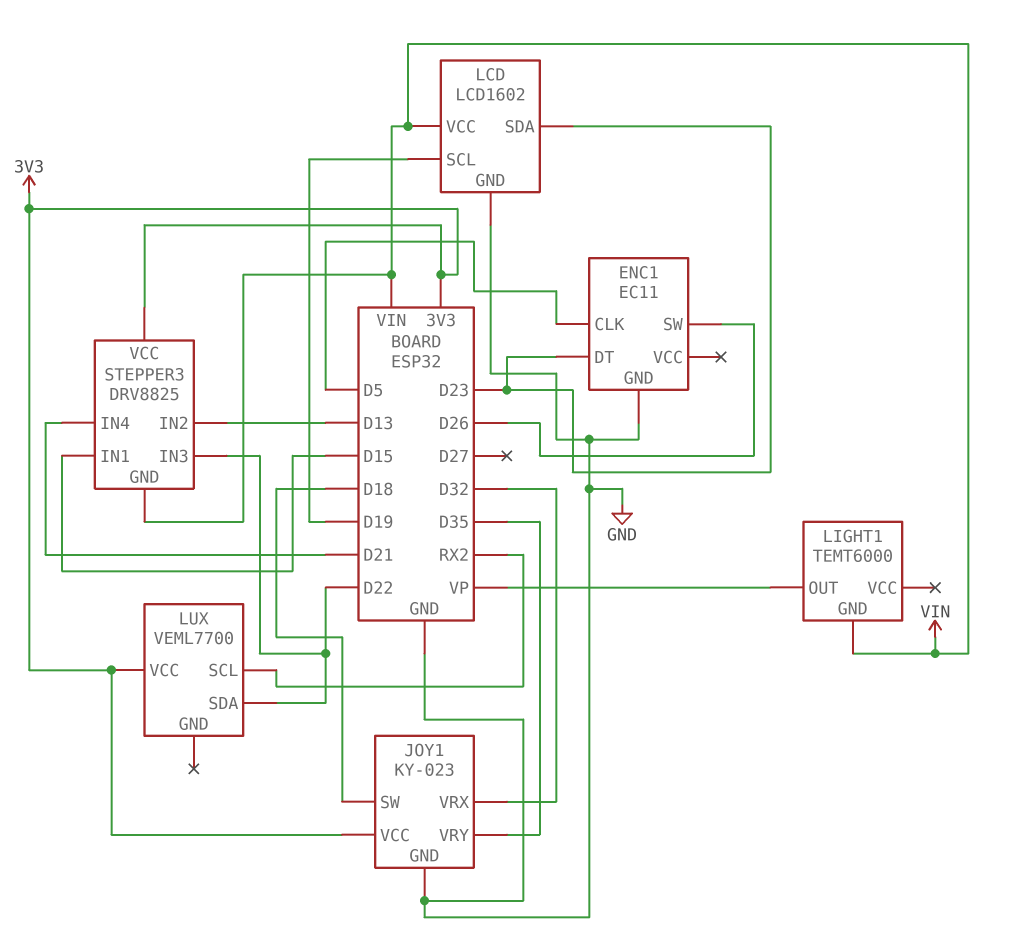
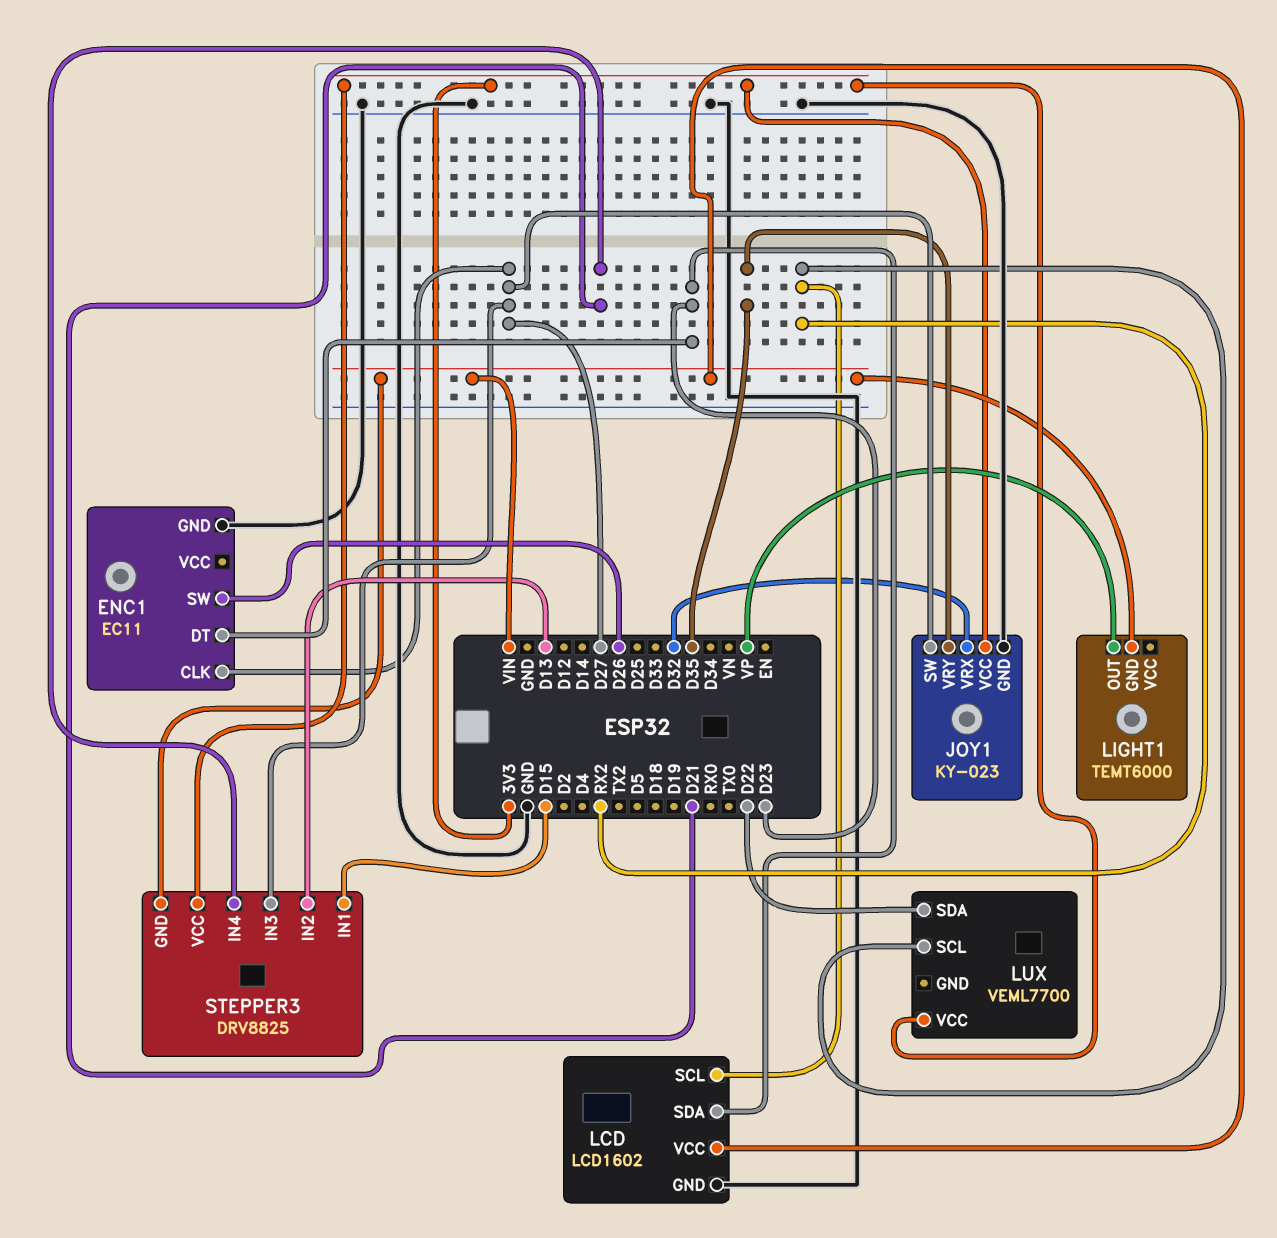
ENC1 pin CLK: D5 -> D27
JOY1 pin SW: D18 -> D27
LCD pin SCL: D19 -> RX2
STEPPER3 pin IN3: D22 -> D27

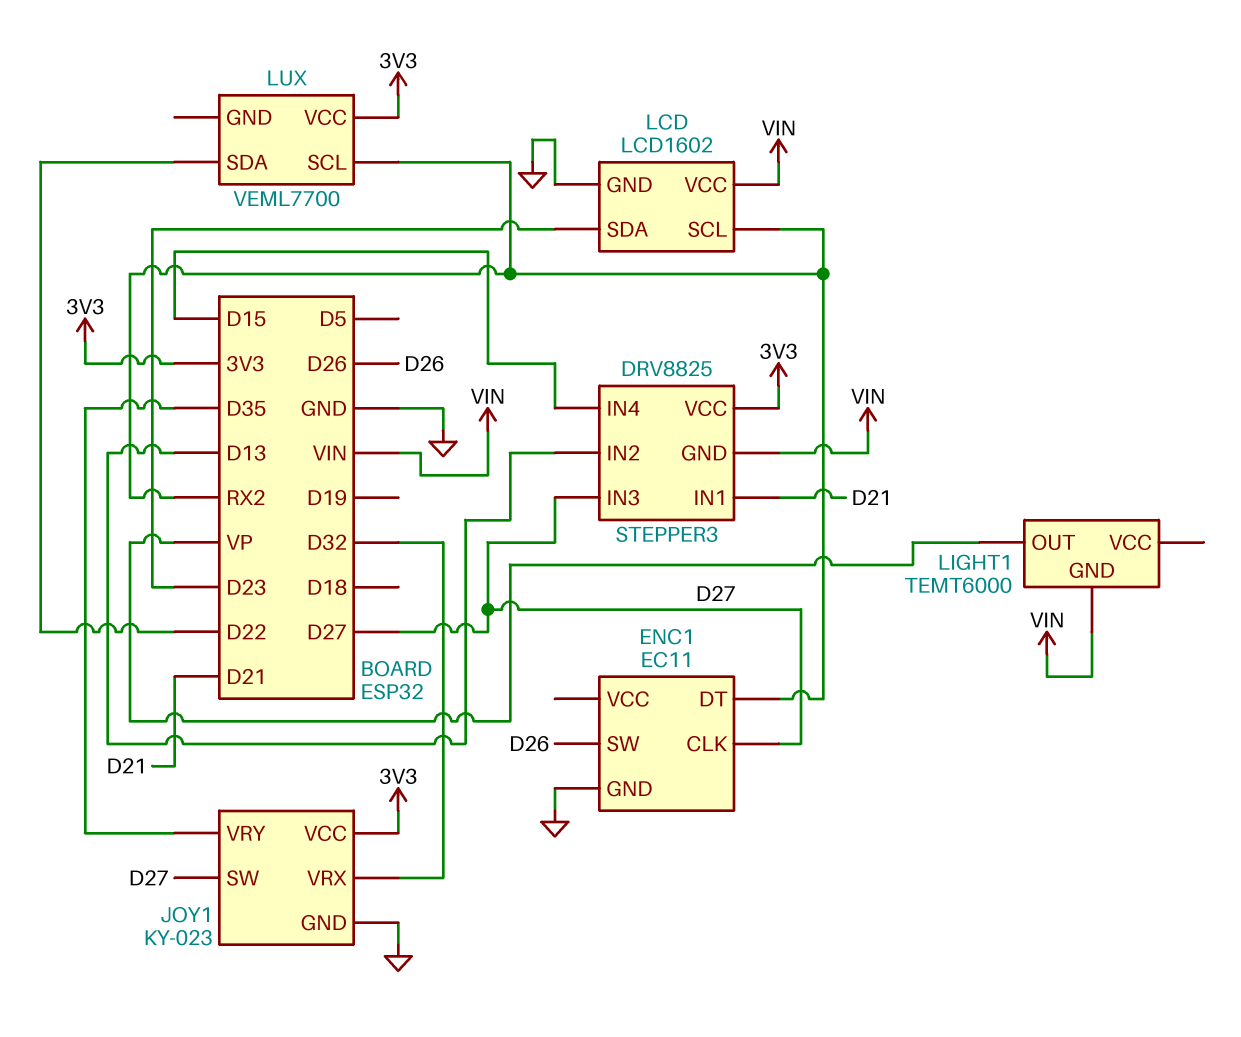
ENC1 pin DT: D23 -> RX2
STEPPER3 pin IN1: D15 -> D21
STEPPER3 pin IN4: D21 -> D15

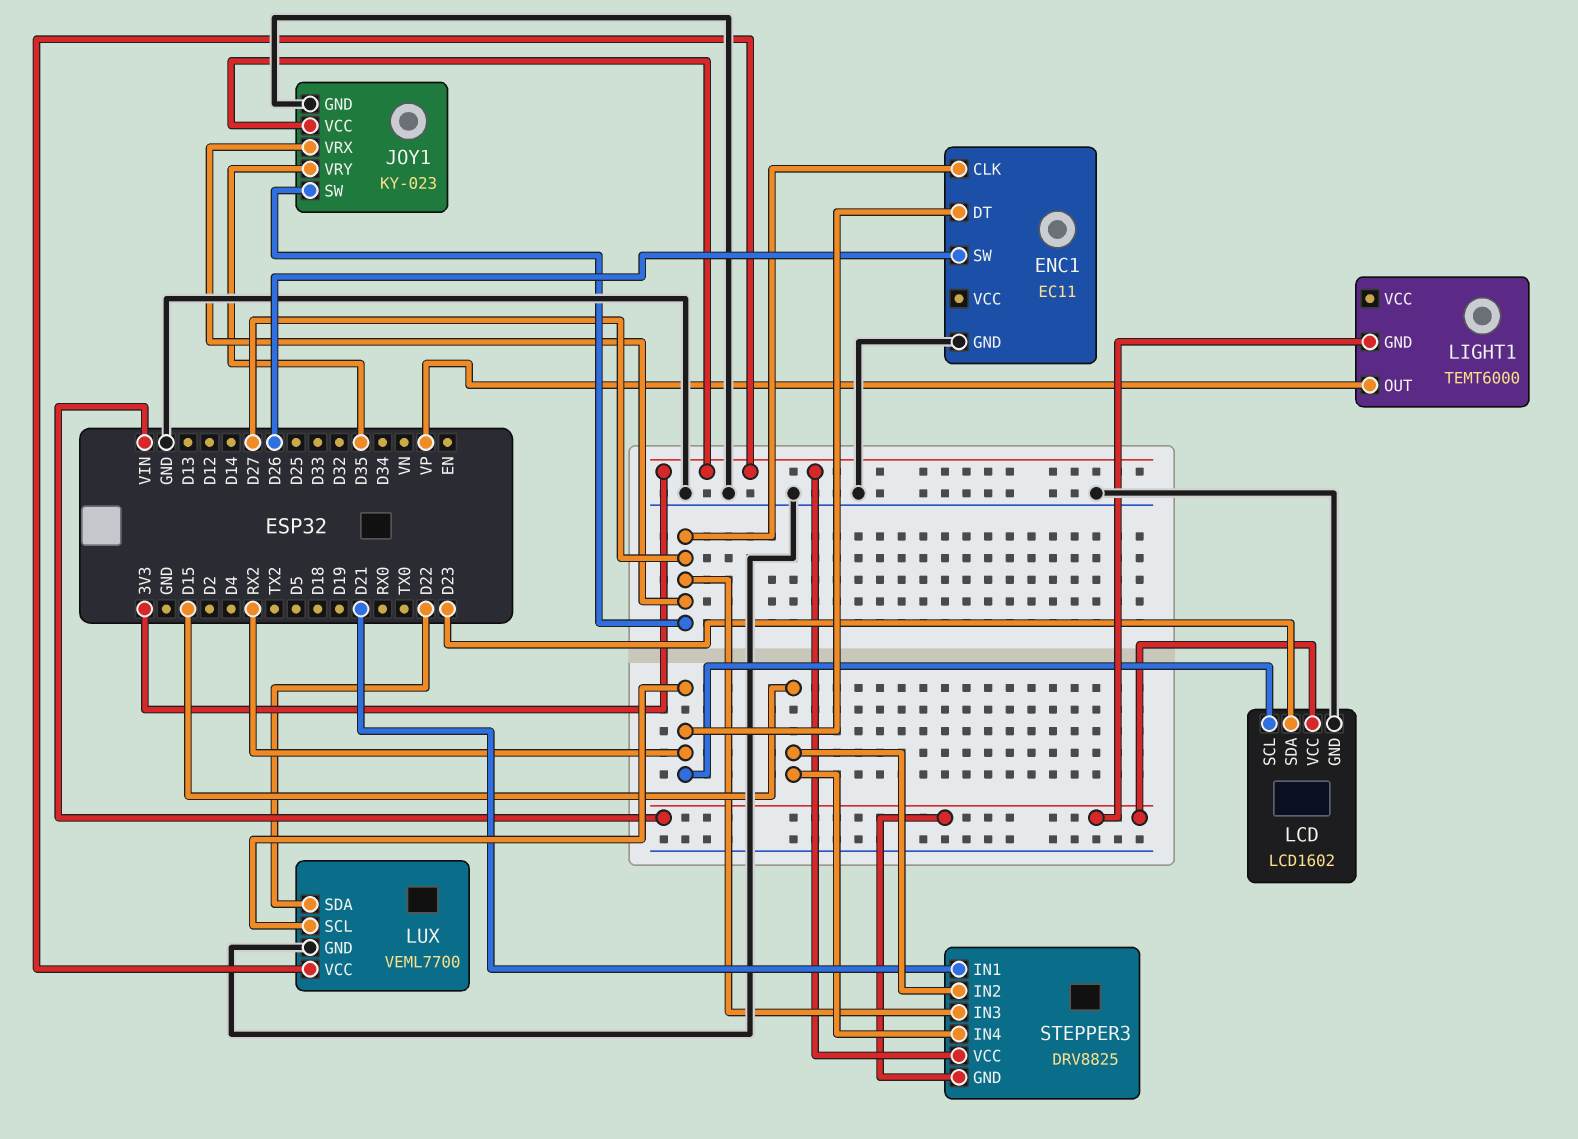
JOY1 pin VRX: D32 -> D27
LUX pin GND: none -> GND
STEPPER3 pin IN2: D13 -> D15

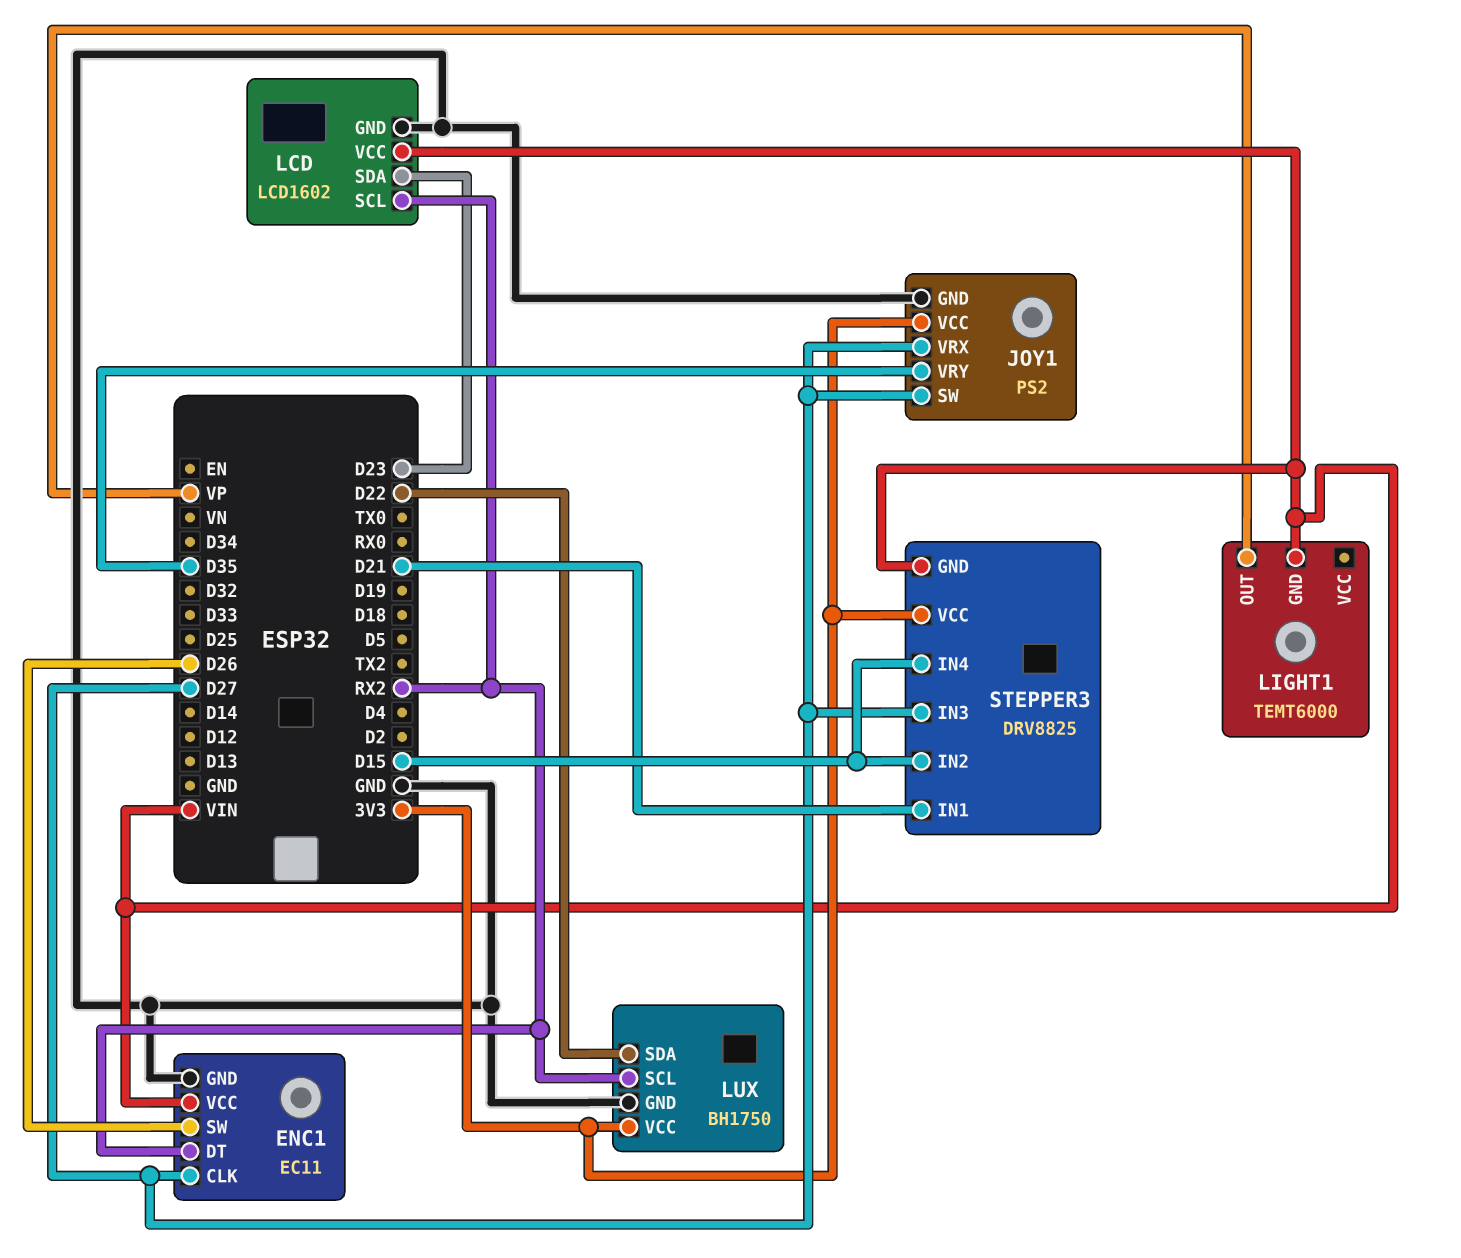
ENC1 pin VCC: none -> VIN
JOY1: KY-023 -> PS2
LUX: VEML7700 -> BH1750

